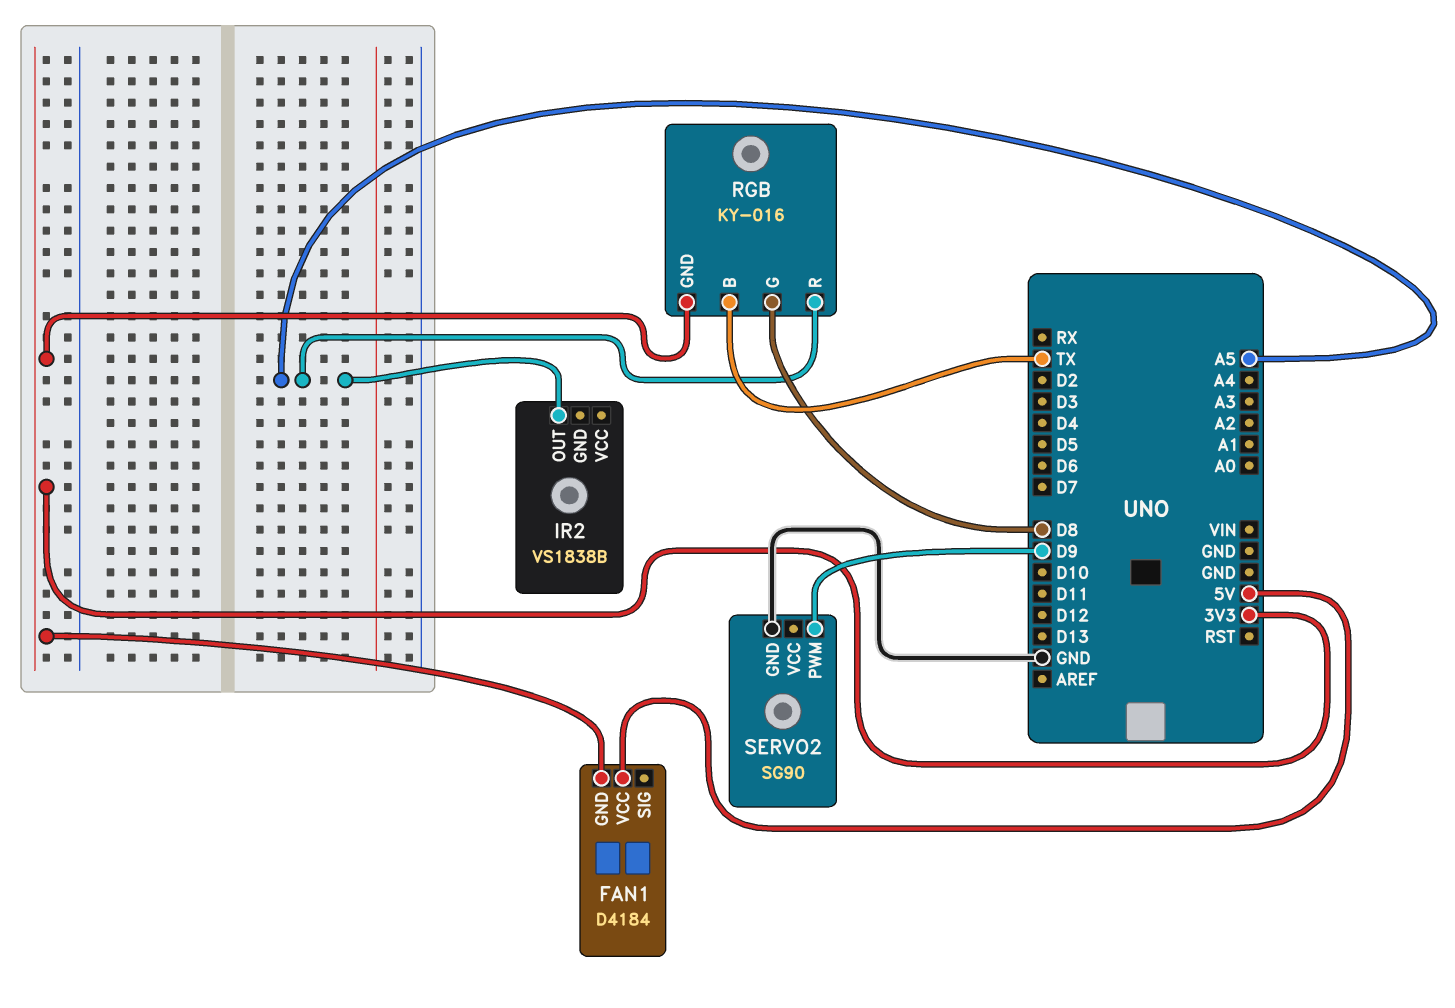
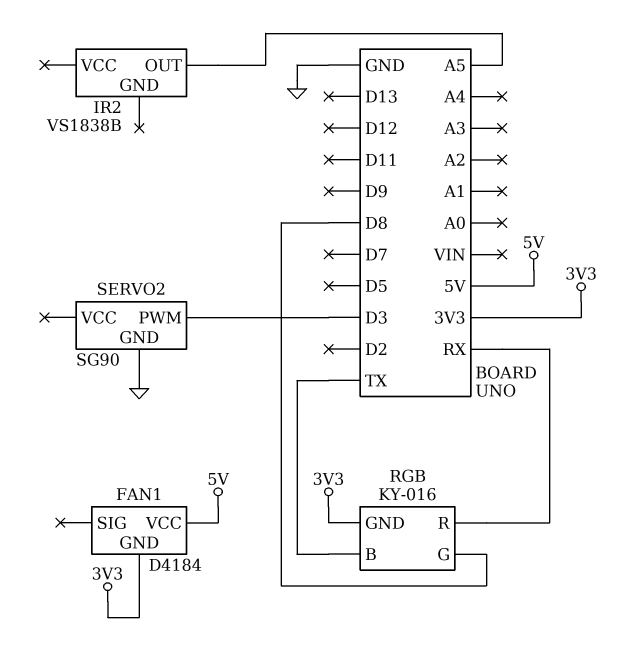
RGB pin R: A5 -> RX
SERVO2 pin PWM: D9 -> D3

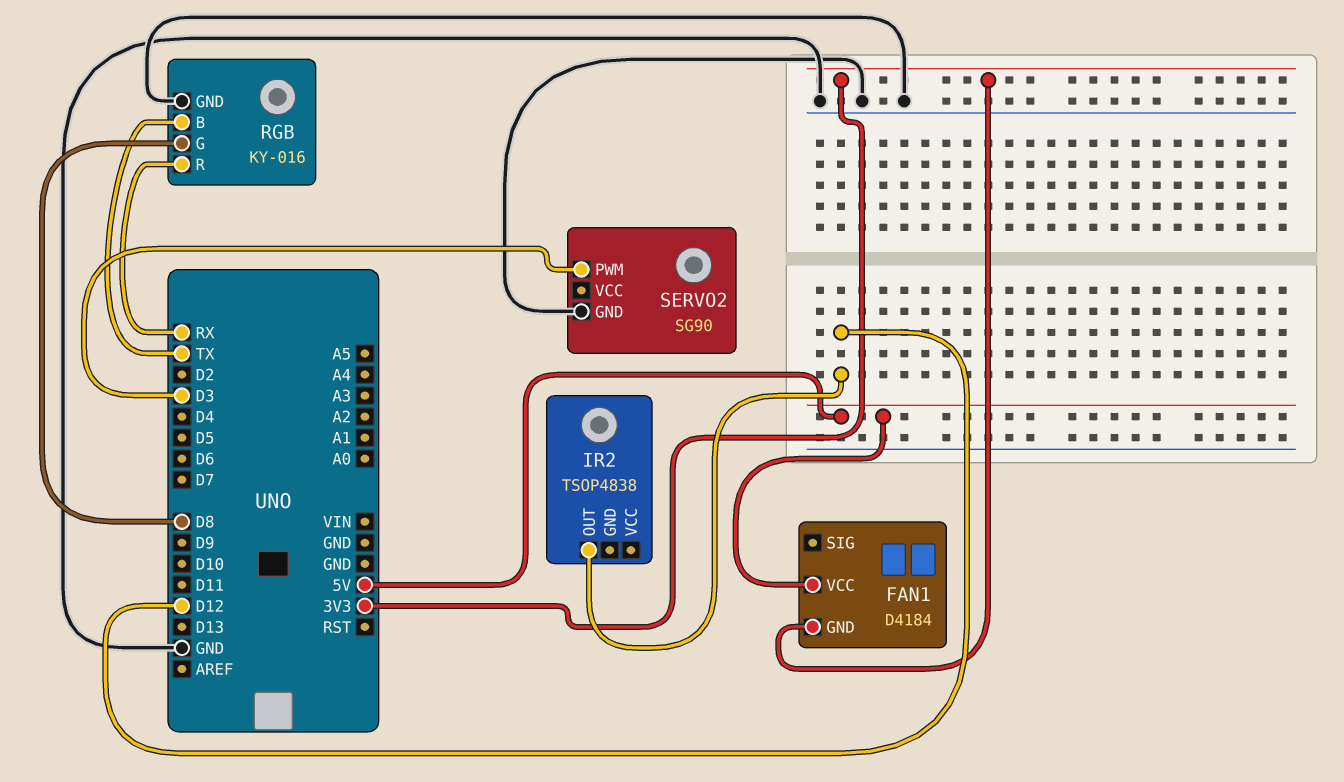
IR2: VS1838B -> TSOP4838
IR2 pin OUT: A5 -> D12
RGB pin GND: 3V3 -> GND

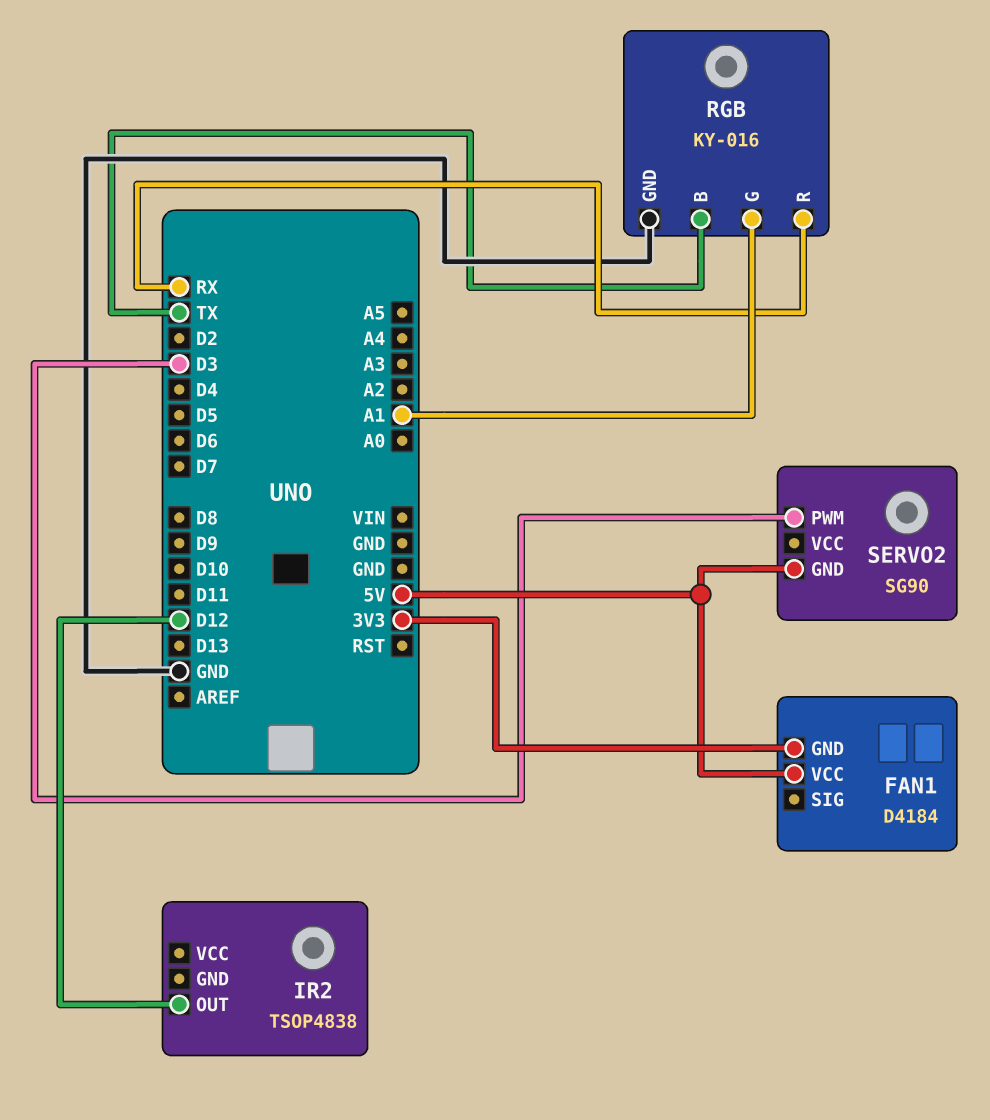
RGB pin G: D8 -> A1
SERVO2 pin GND: GND -> 5V

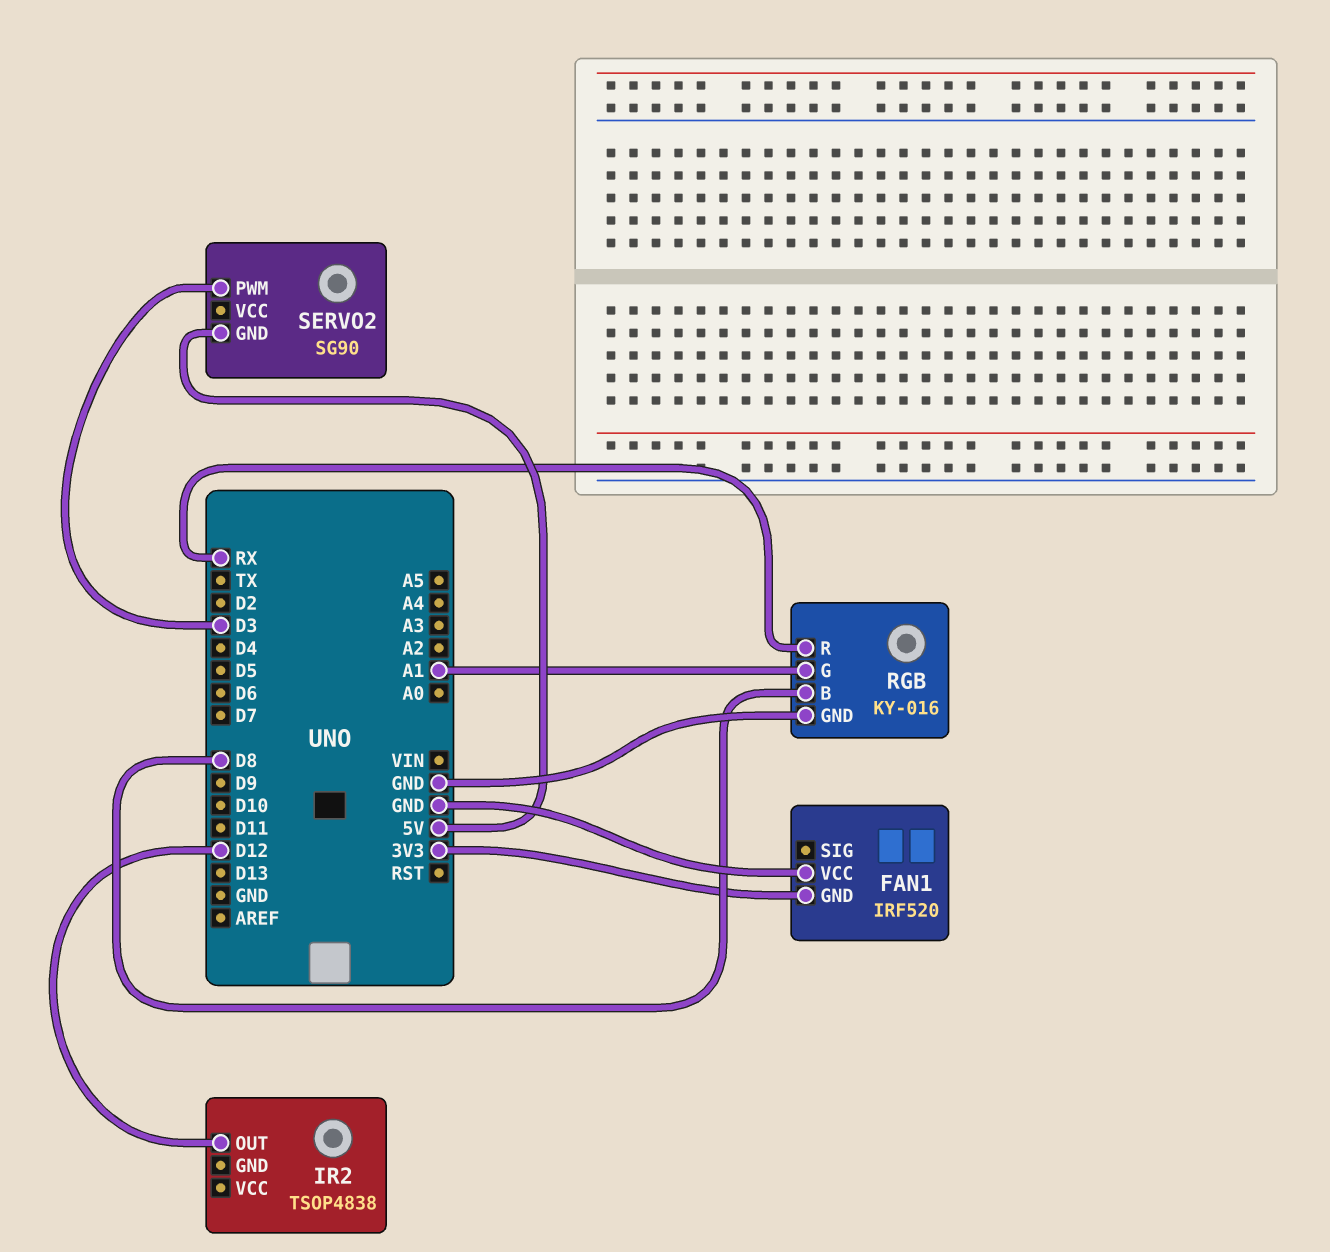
FAN1: D4184 -> IRF520
FAN1 pin VCC: 5V -> GND
RGB pin B: TX -> D8

